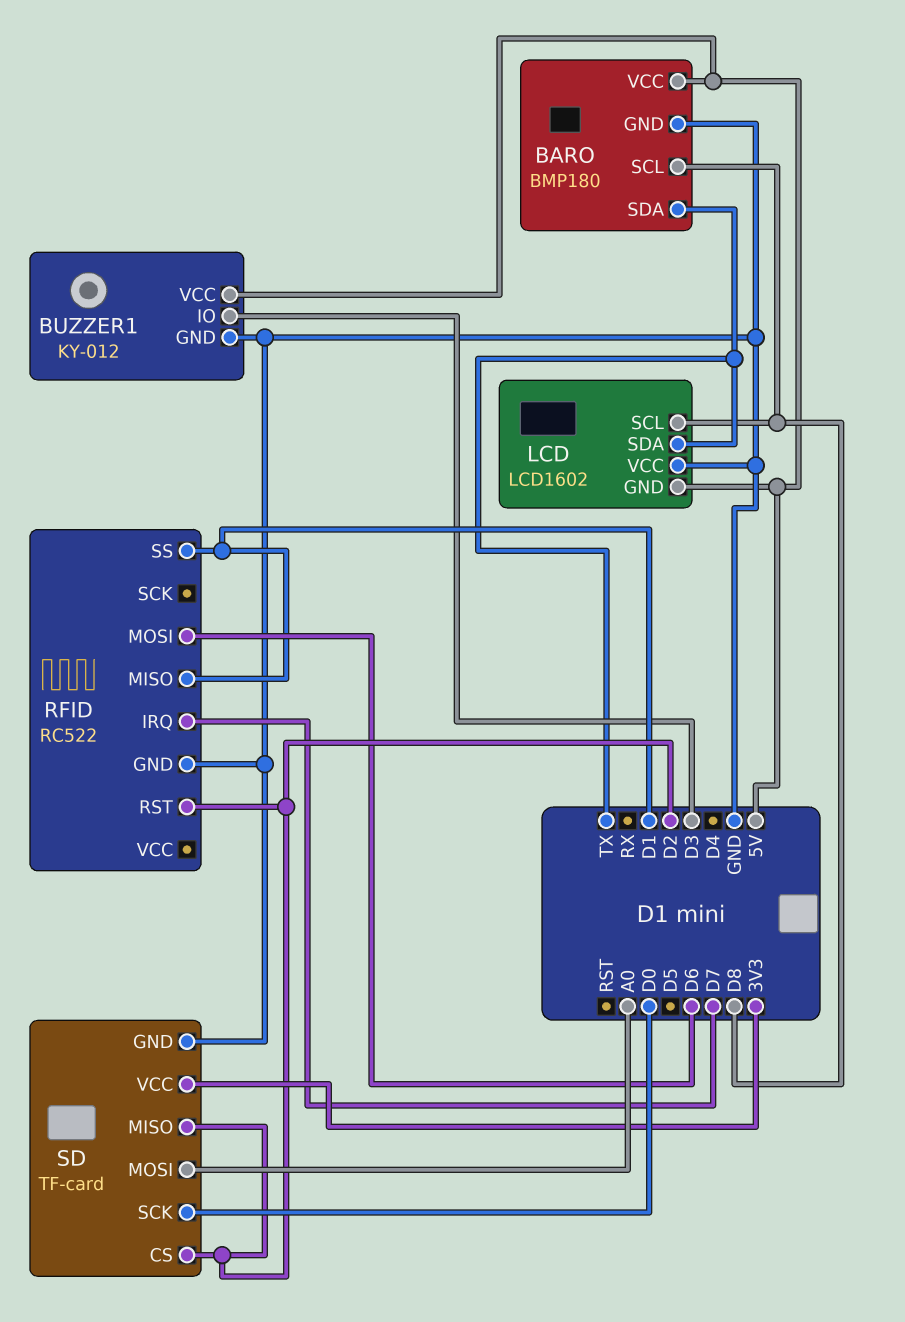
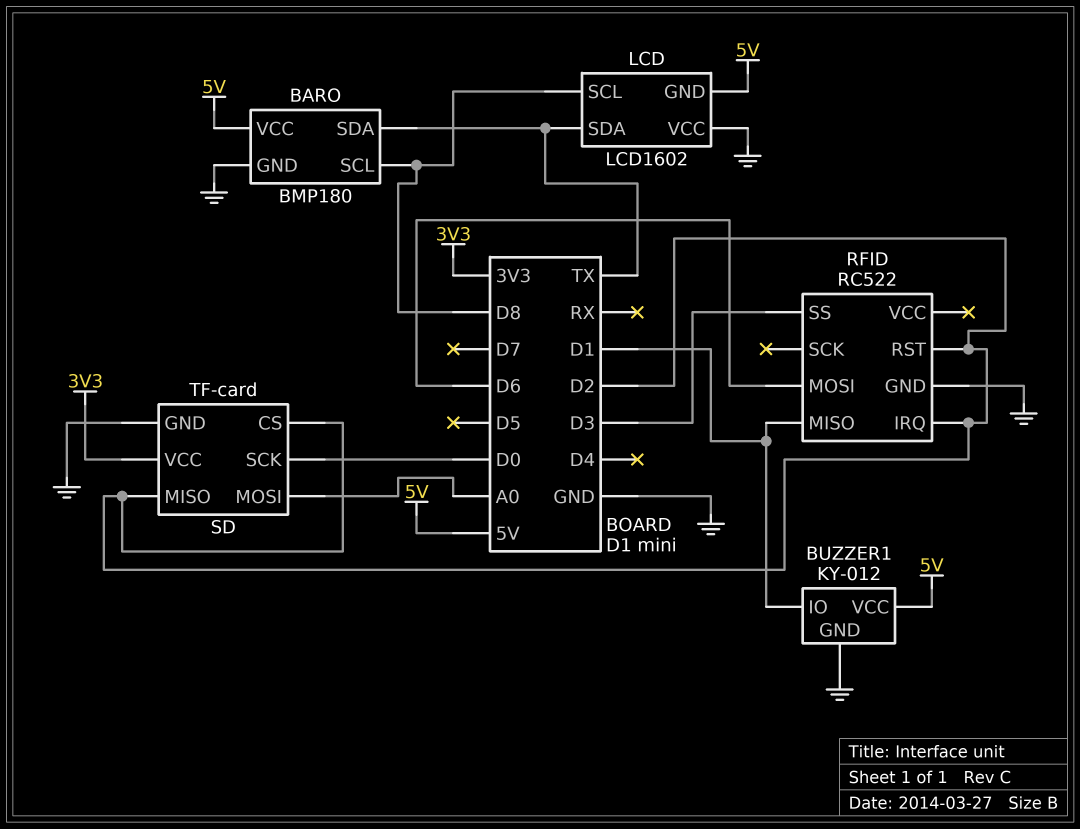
BUZZER1 pin IO: D3 -> D1
RFID pin IRQ: D7 -> D2
RFID pin SS: D1 -> D3

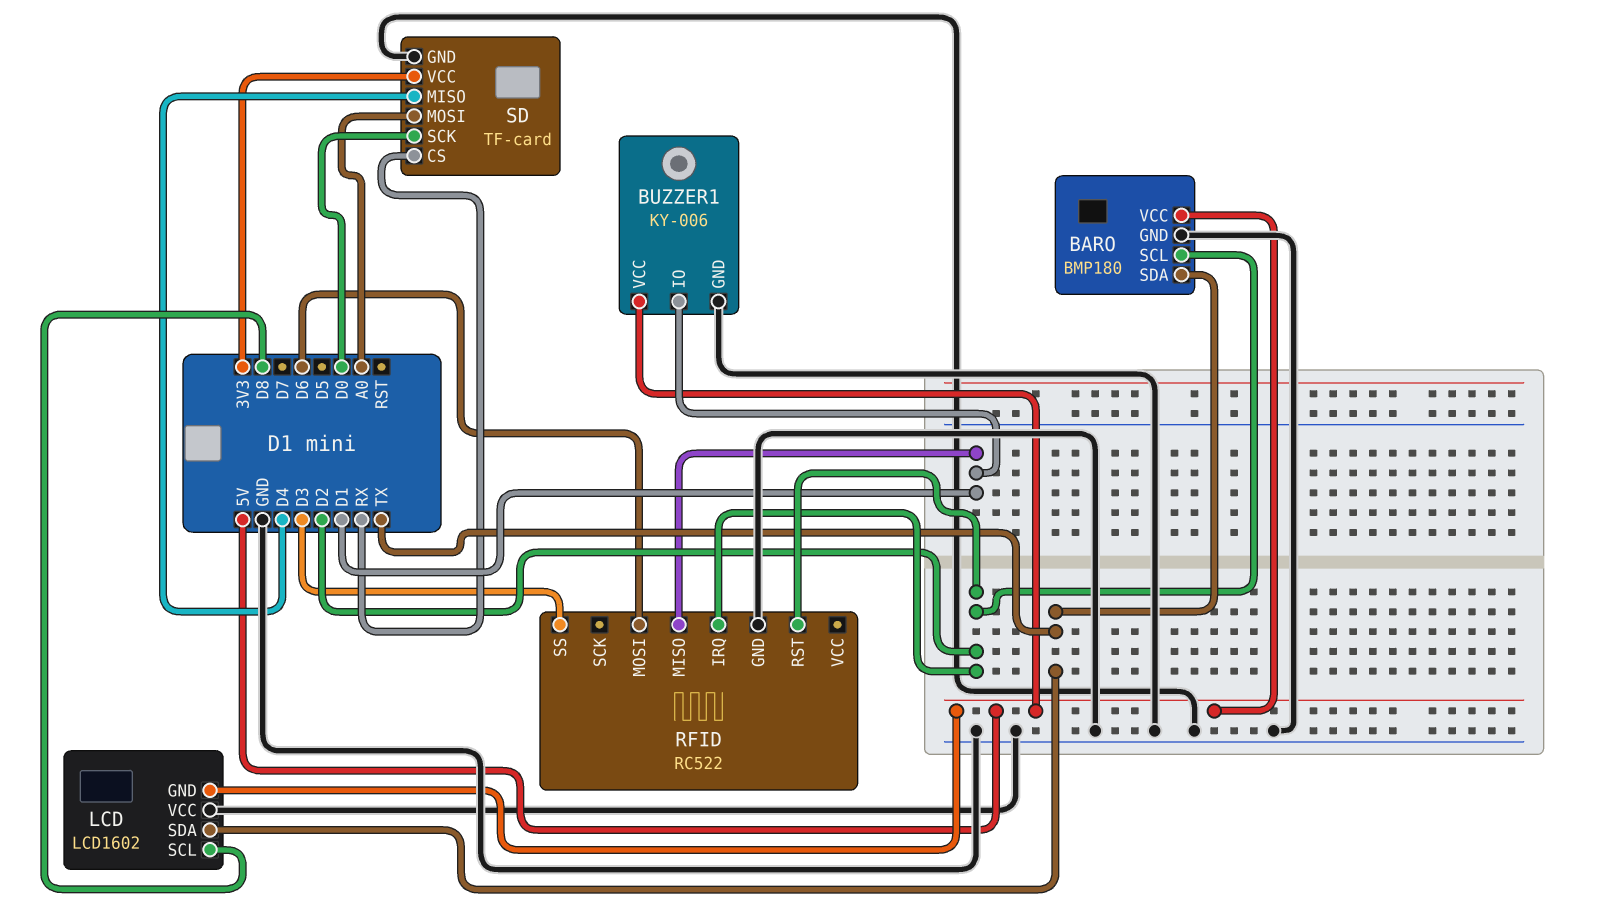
BARO pin SCL: D8 -> D2
BUZZER1: KY-012 -> KY-006
SD pin CS: D2 -> RX
SD pin MISO: D2 -> D4

